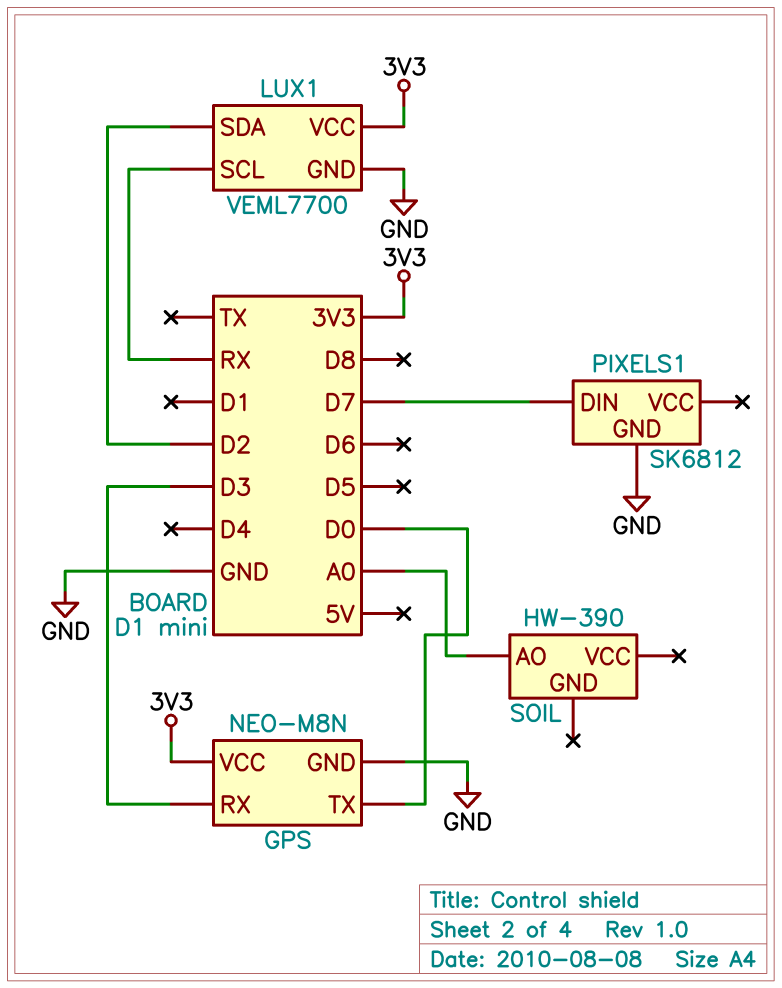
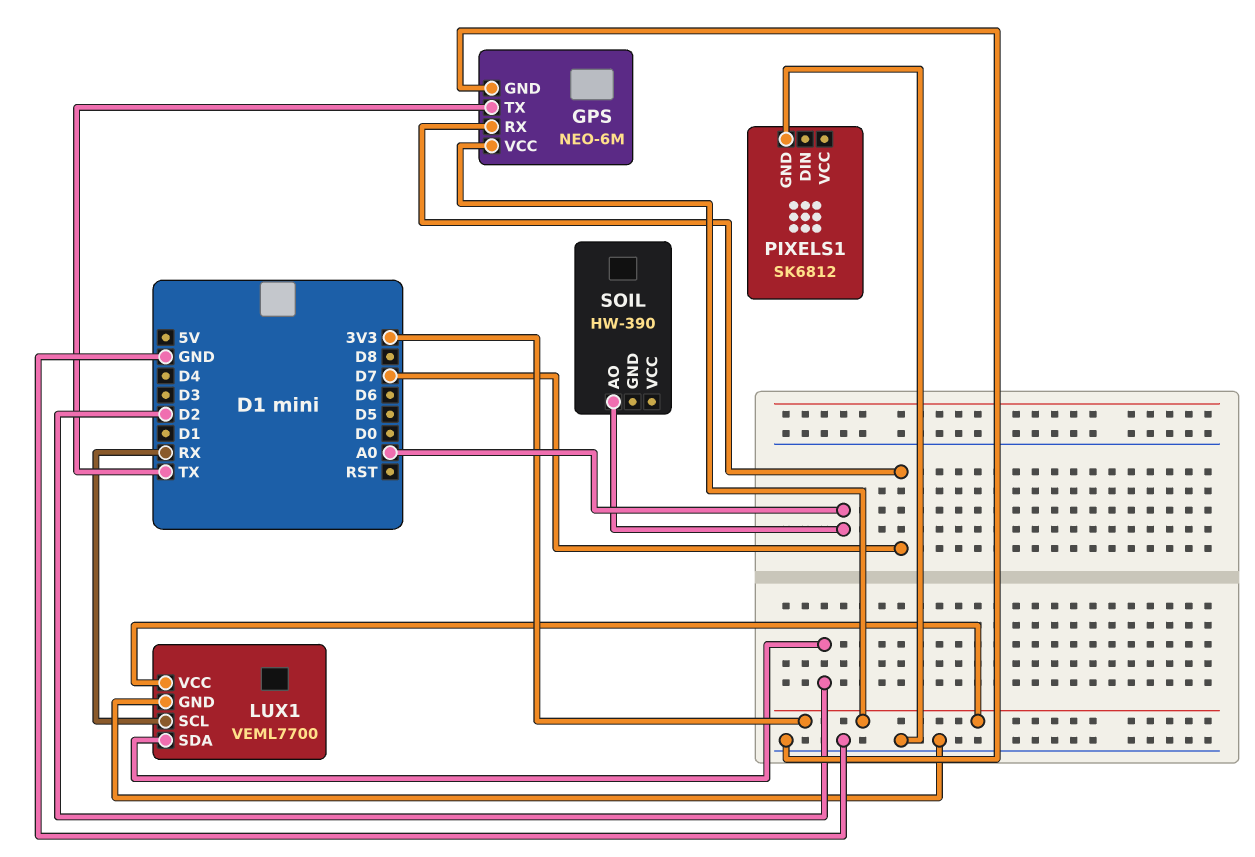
GPS: NEO-M8N -> NEO-6M
GPS pin RX: D3 -> D7
GPS pin TX: D0 -> TX
PIXELS1 pin DIN: D7 -> none

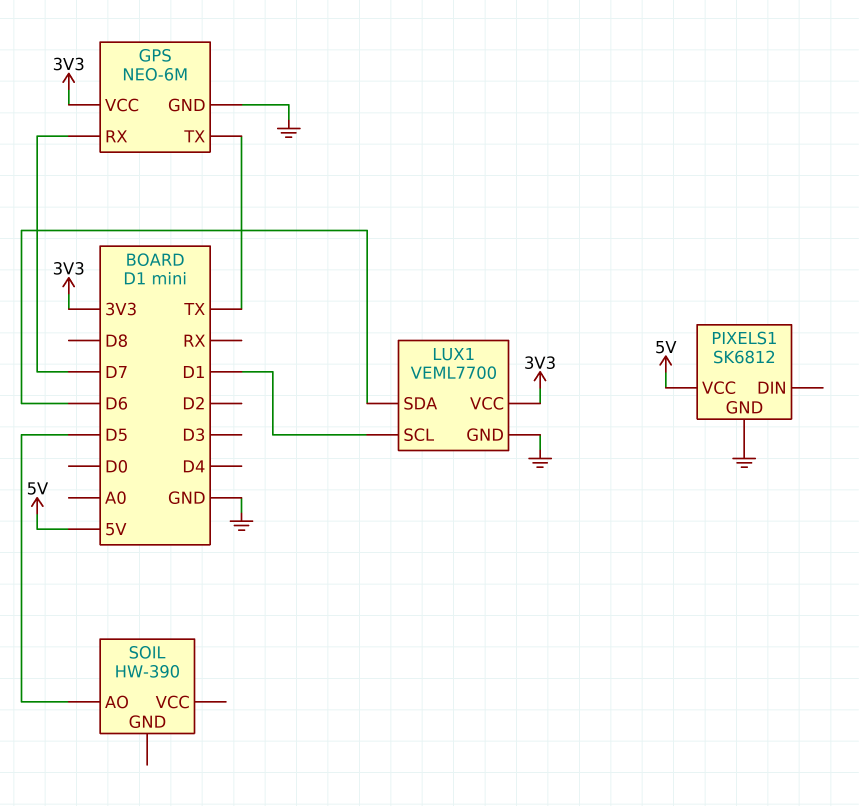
LUX1 pin SCL: RX -> D1
LUX1 pin SDA: D2 -> D6
PIXELS1 pin VCC: none -> 5V
SOIL pin AO: A0 -> D5

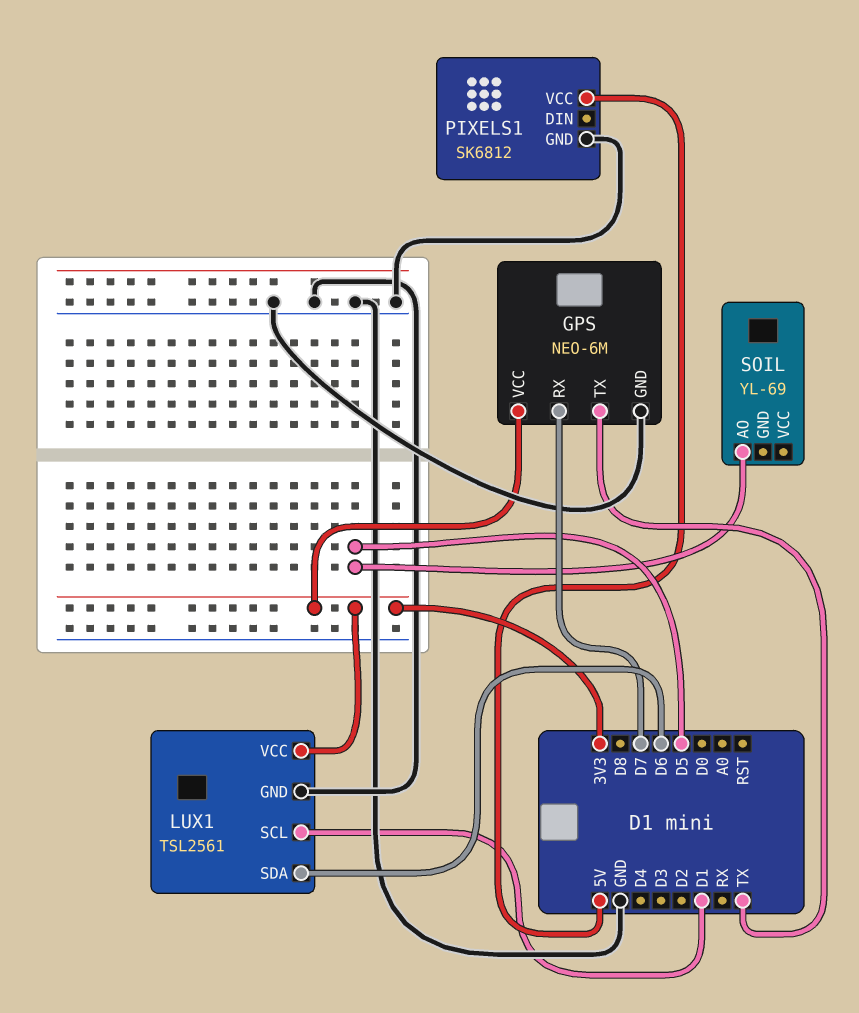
LUX1: VEML7700 -> TSL2561
SOIL: HW-390 -> YL-69

